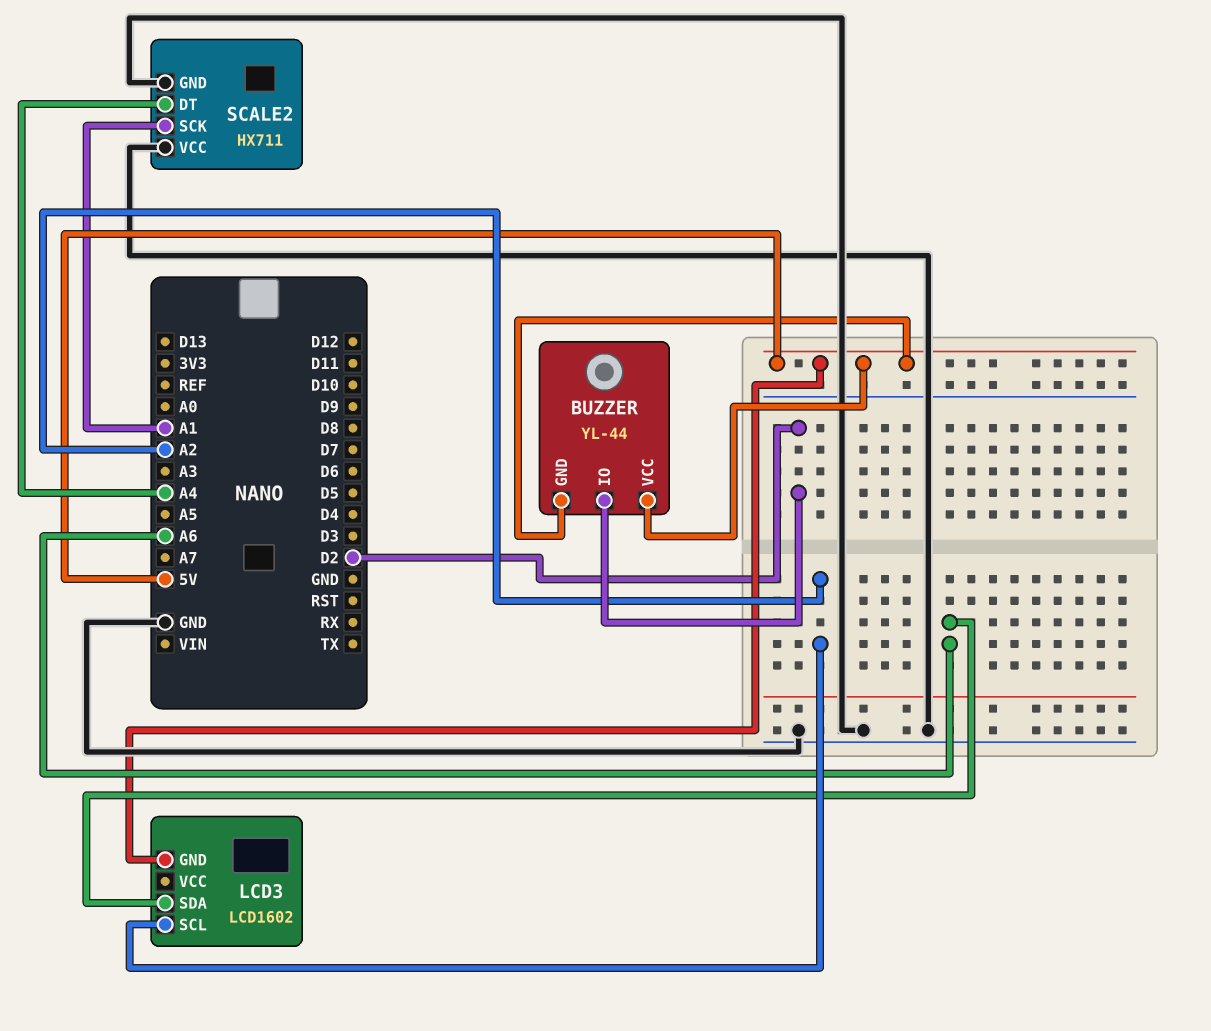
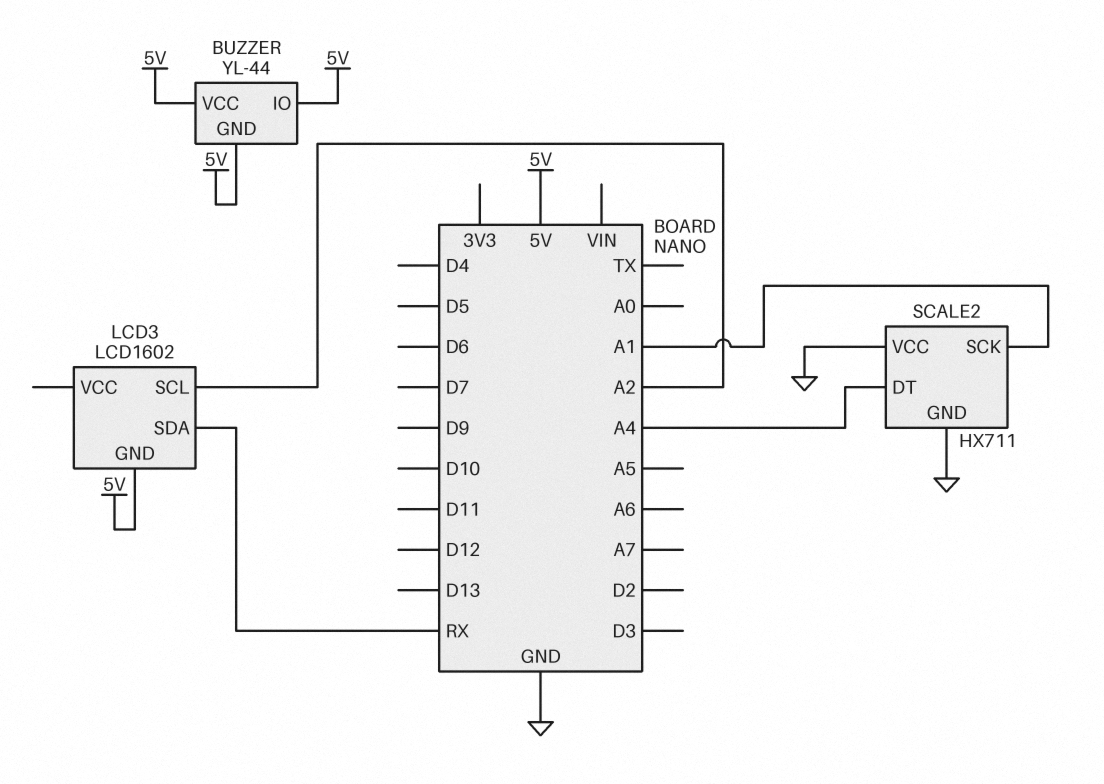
BUZZER pin IO: D2 -> 5V
LCD3 pin SDA: A6 -> RX

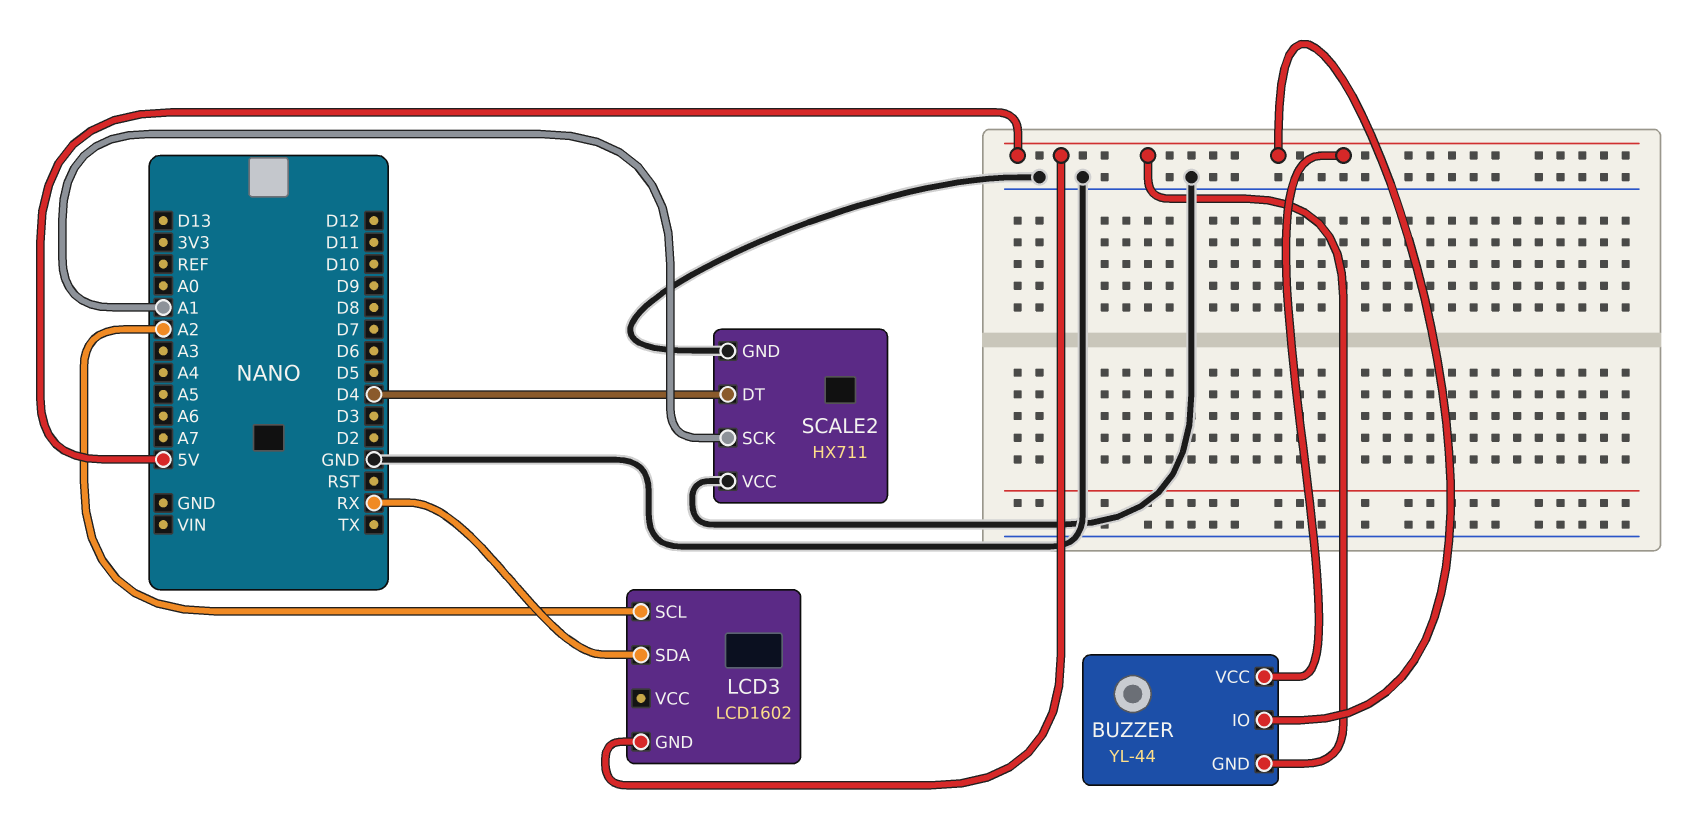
SCALE2 pin DT: A4 -> D4

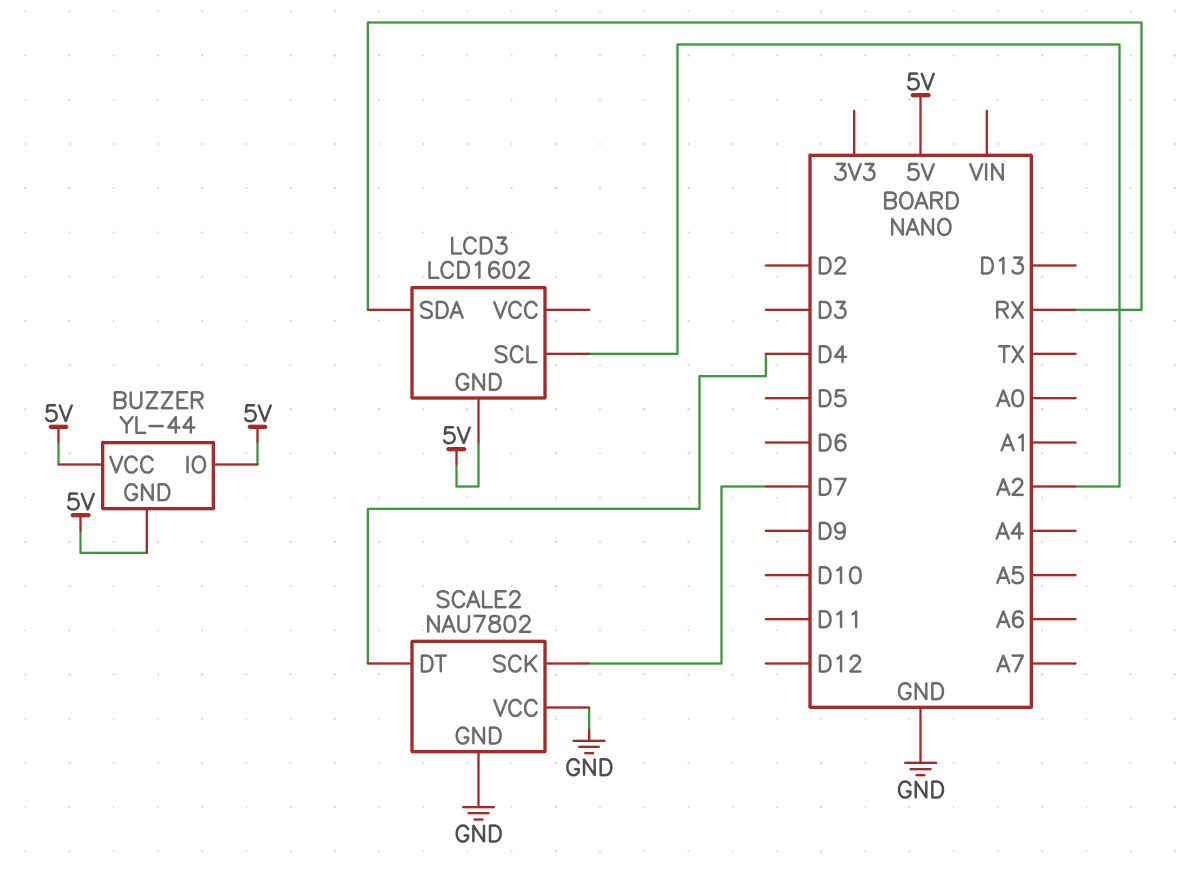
SCALE2: HX711 -> NAU7802
SCALE2 pin SCK: A1 -> D7

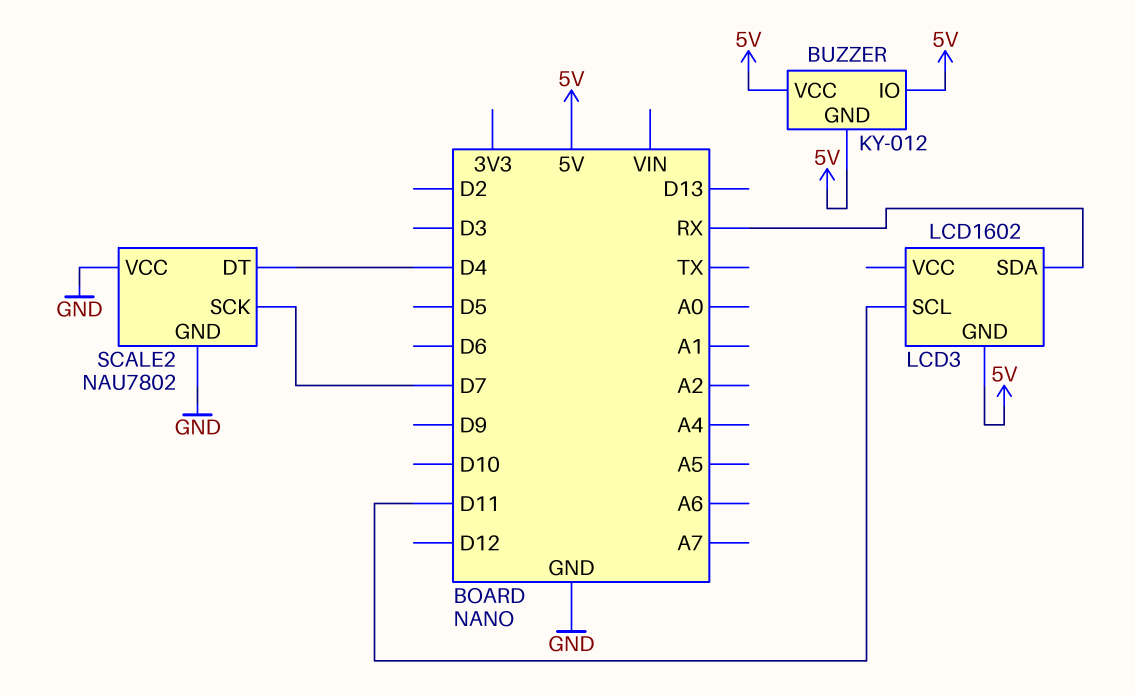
BUZZER: YL-44 -> KY-012
LCD3 pin SCL: A2 -> D11

